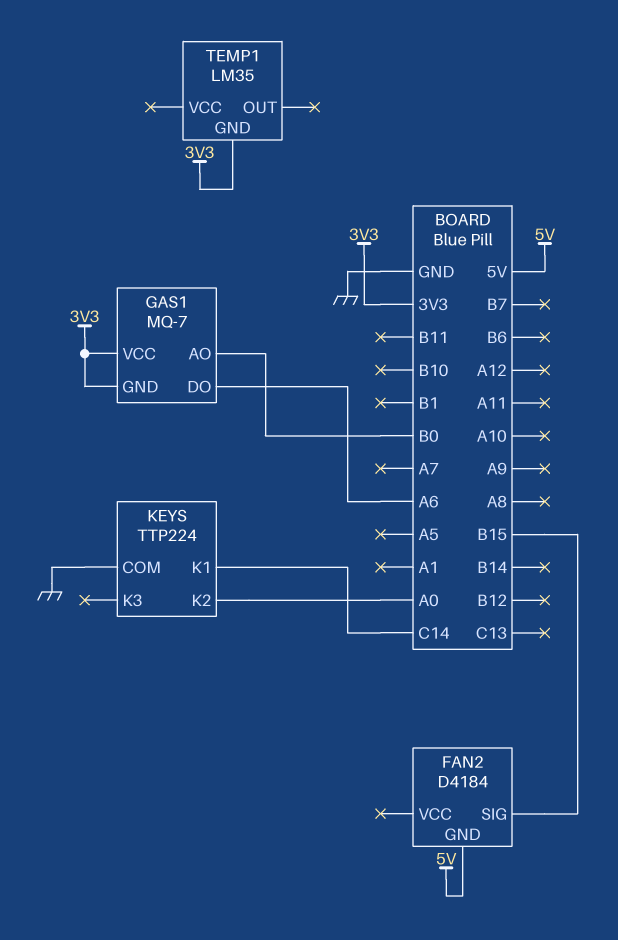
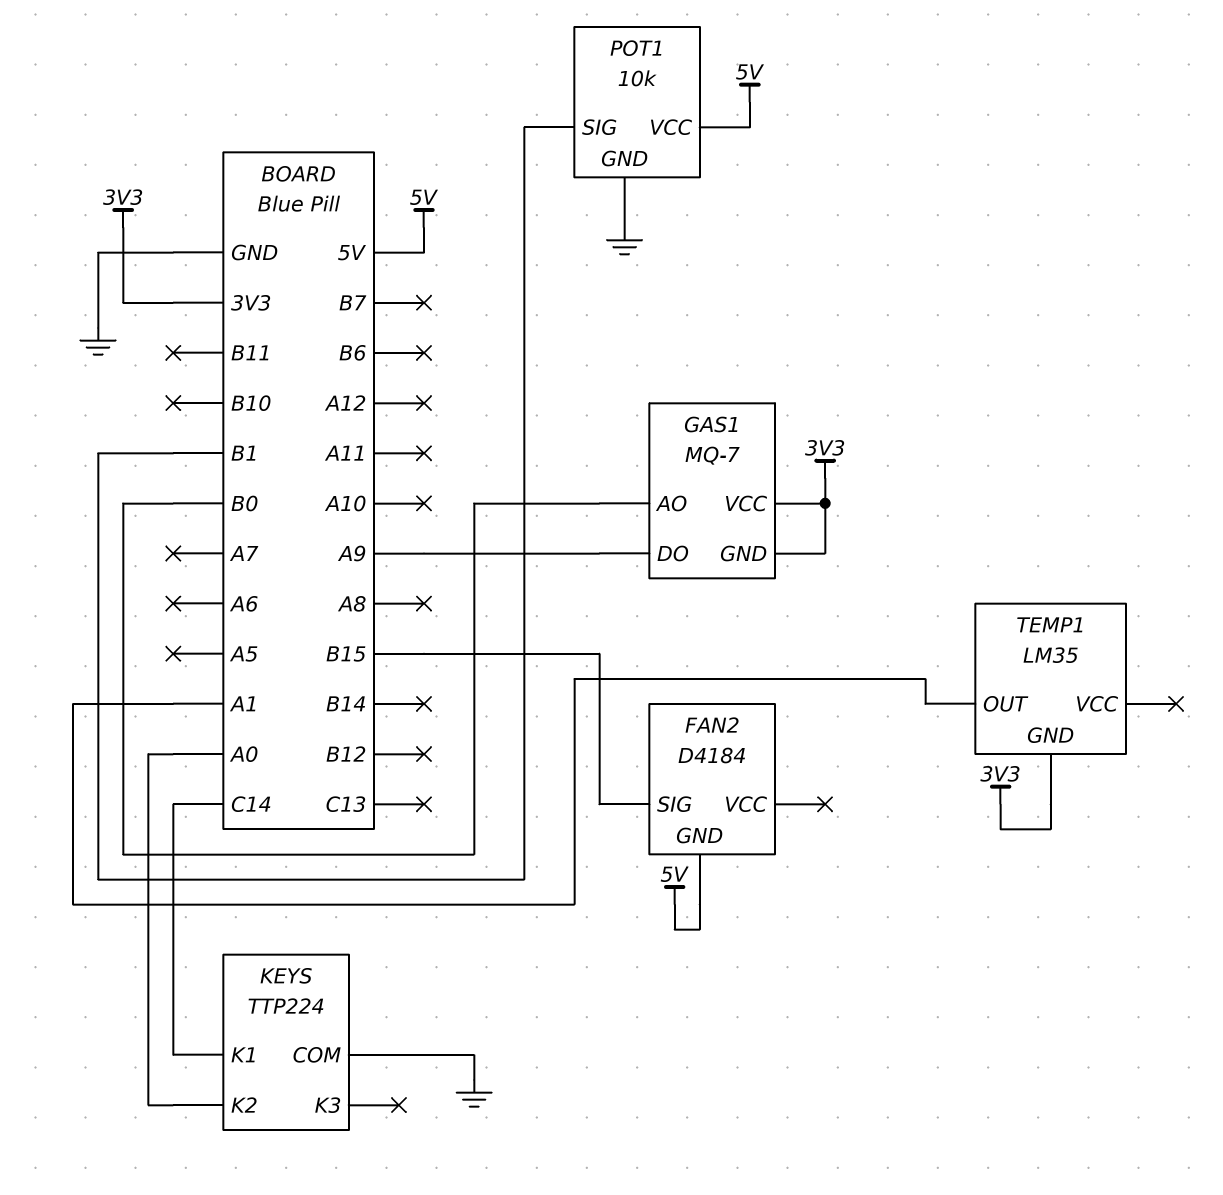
GAS1 pin DO: A6 -> A9
POT1: none -> 10k
POT1 pin GND: none -> GND
POT1 pin SIG: none -> B1
POT1 pin VCC: none -> 5V
TEMP1 pin OUT: none -> A1

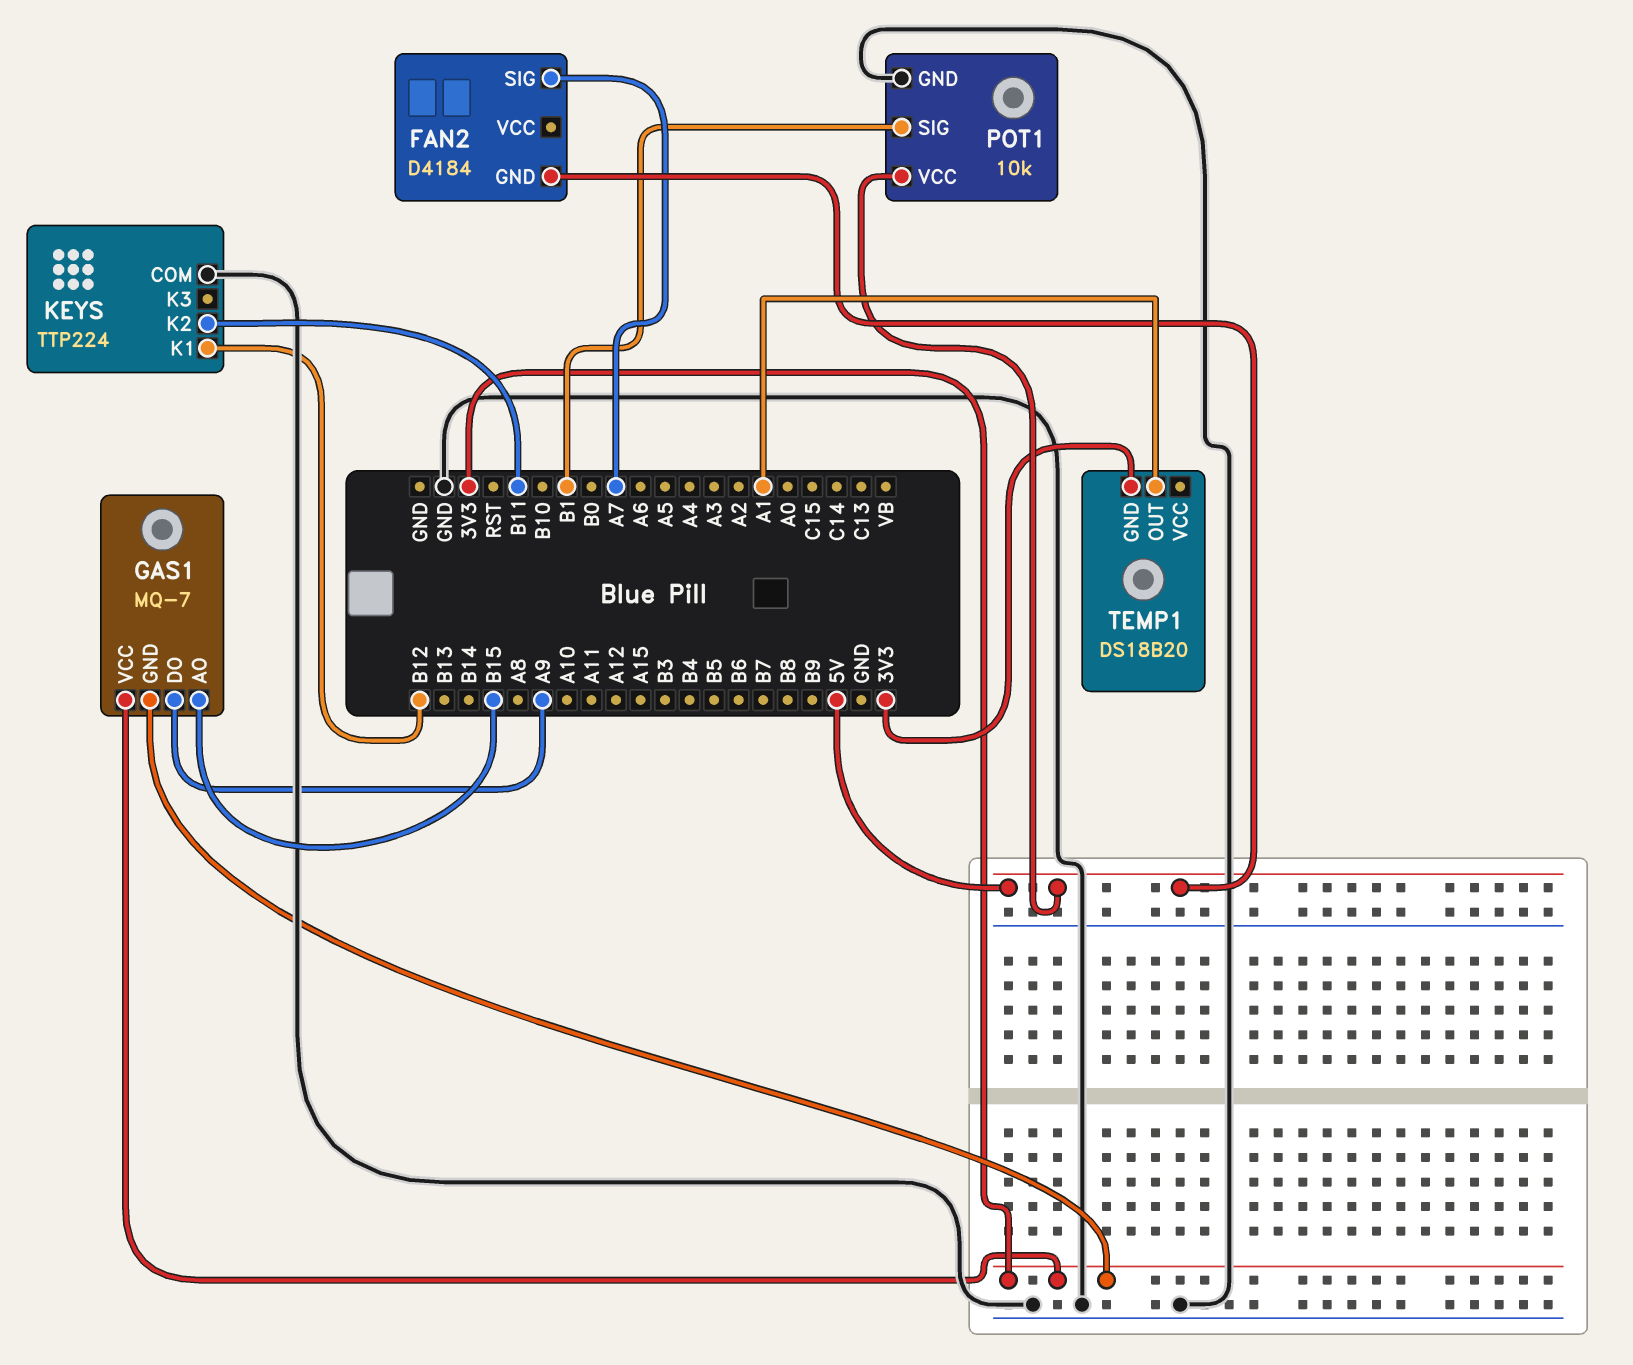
FAN2 pin SIG: B15 -> A7
GAS1 pin AO: B0 -> B15
KEYS pin K1: C14 -> B12
KEYS pin K2: A0 -> B11
TEMP1: LM35 -> DS18B20

